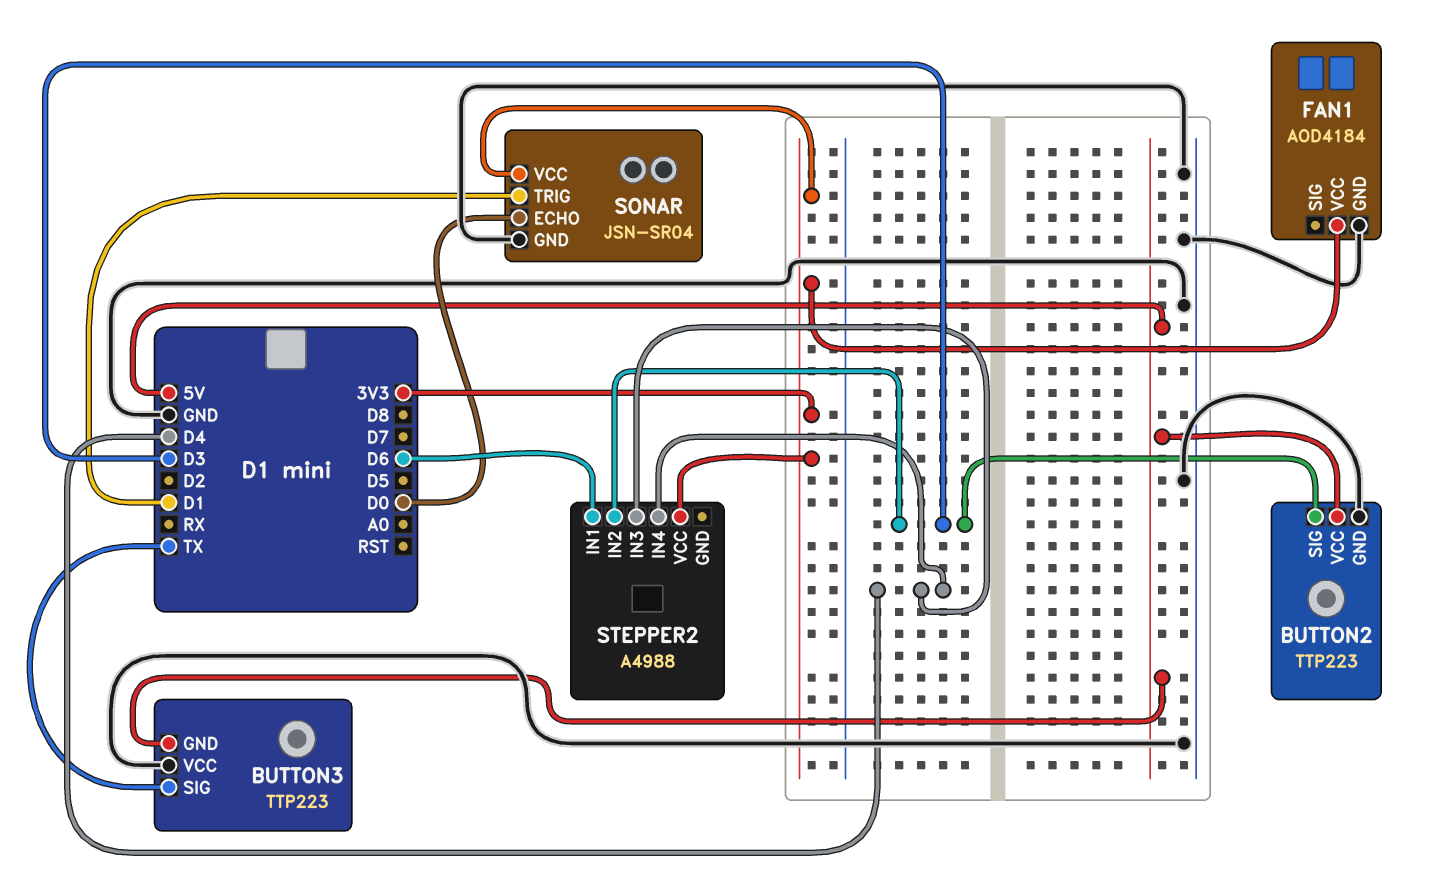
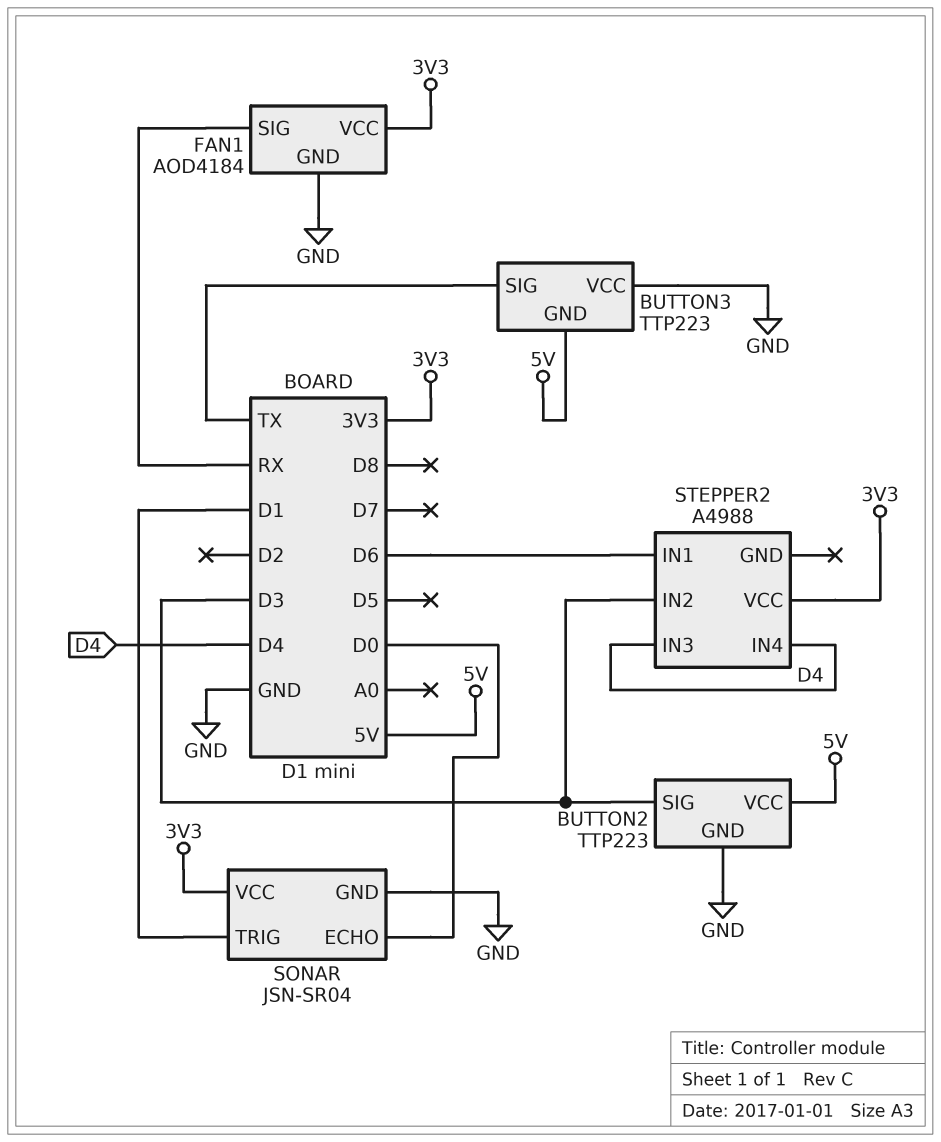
FAN1 pin SIG: none -> RX

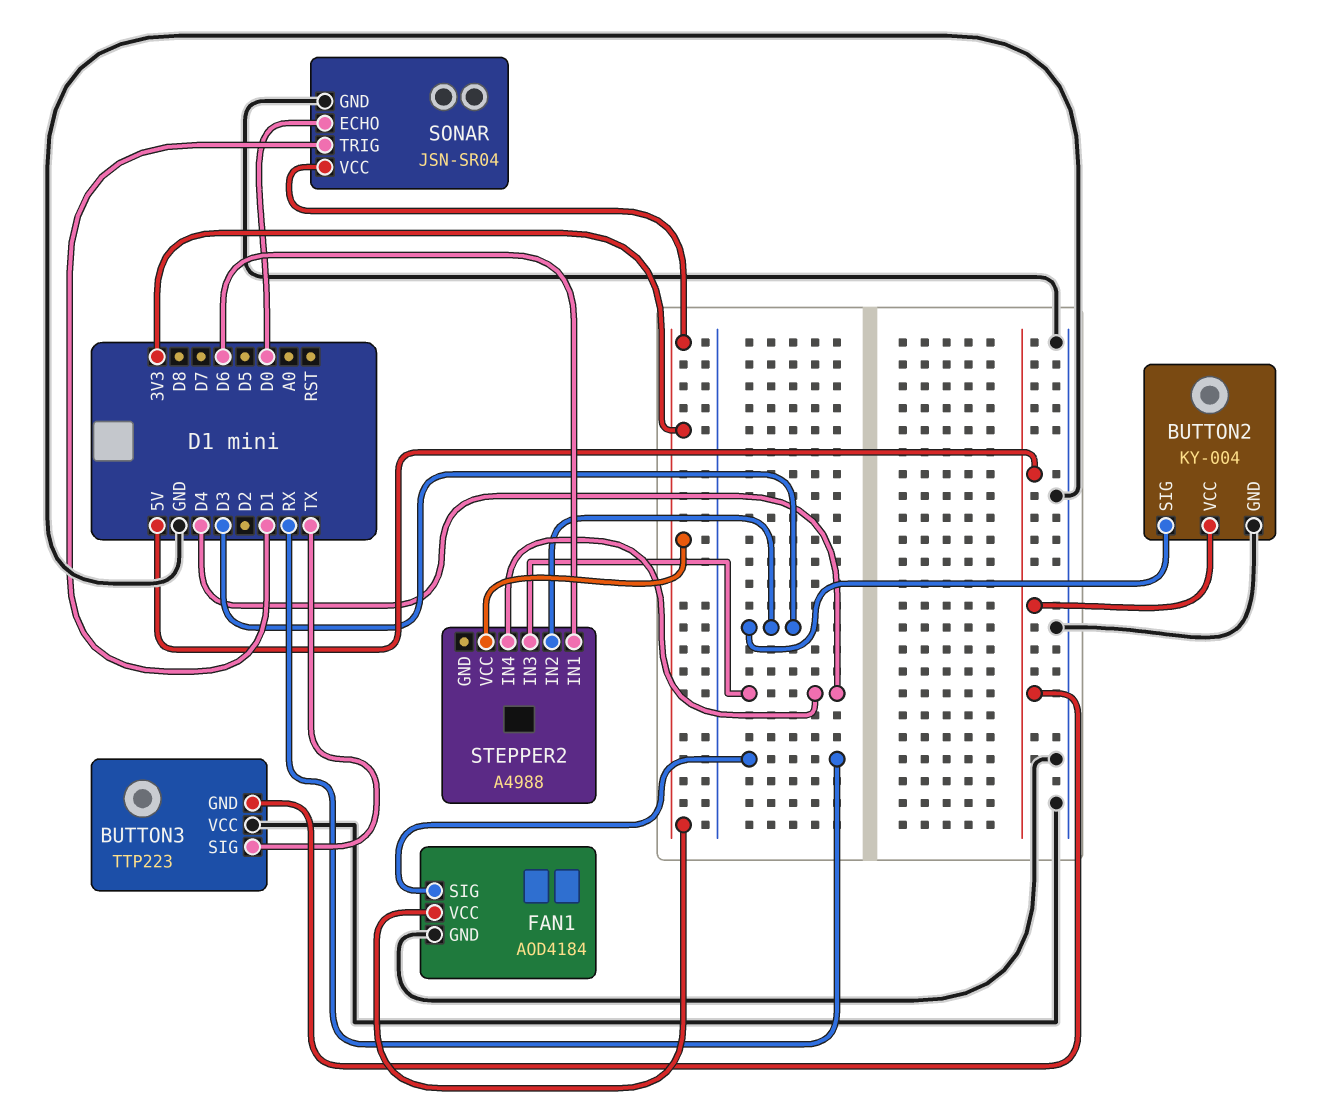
BUTTON2: TTP223 -> KY-004

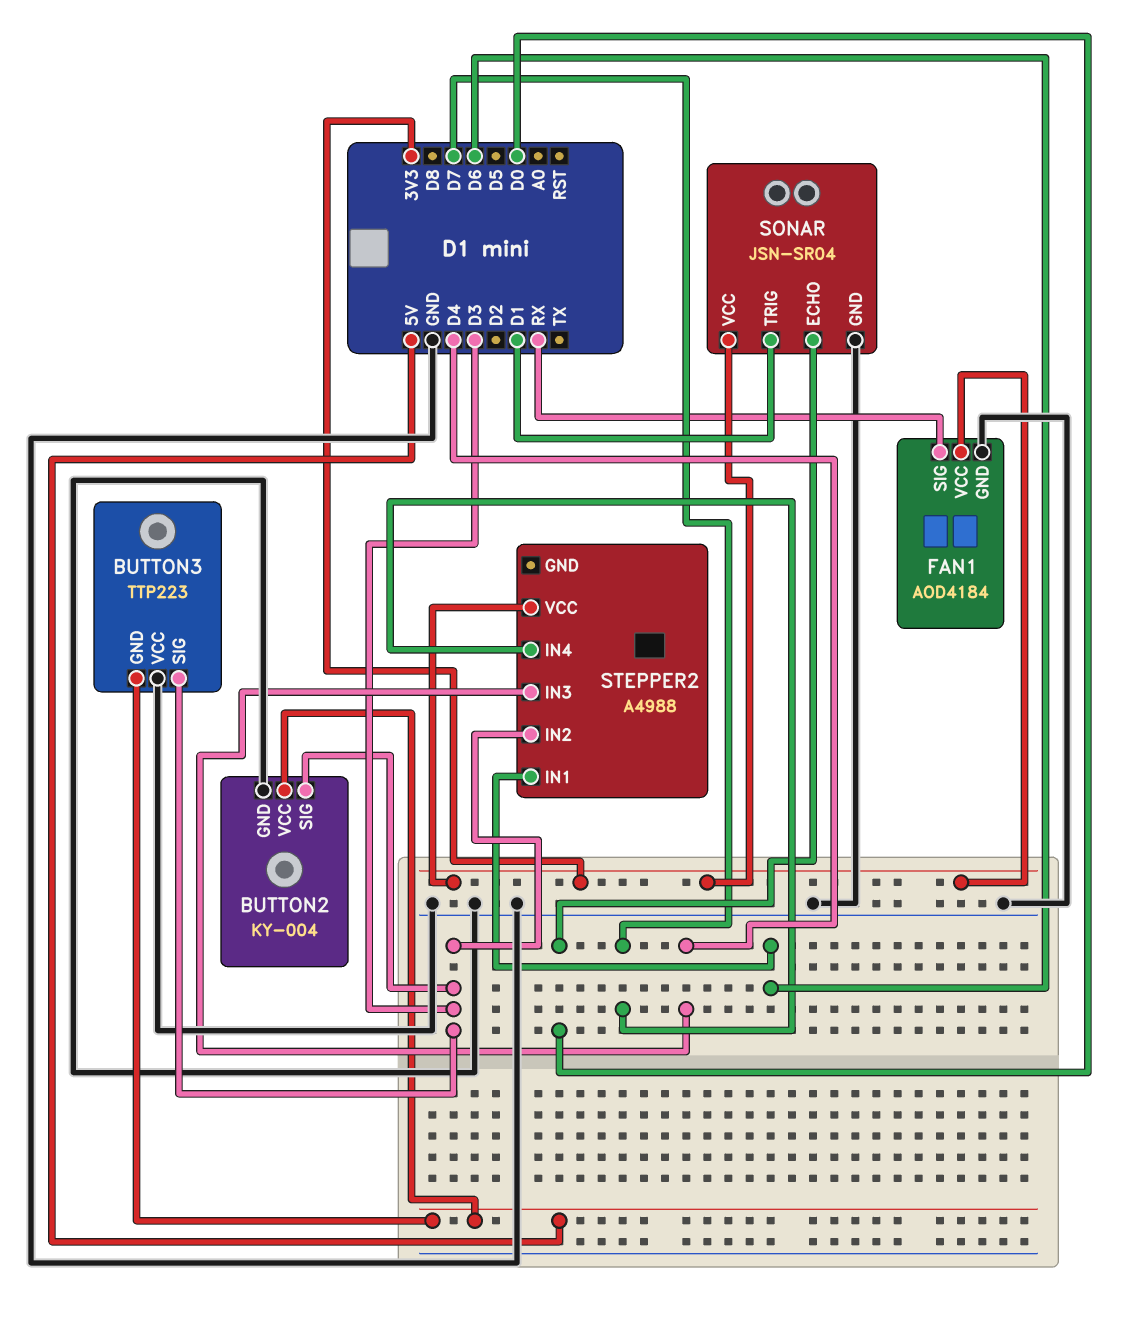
BUTTON3 pin SIG: TX -> D3
STEPPER2 pin IN4: D4 -> D7

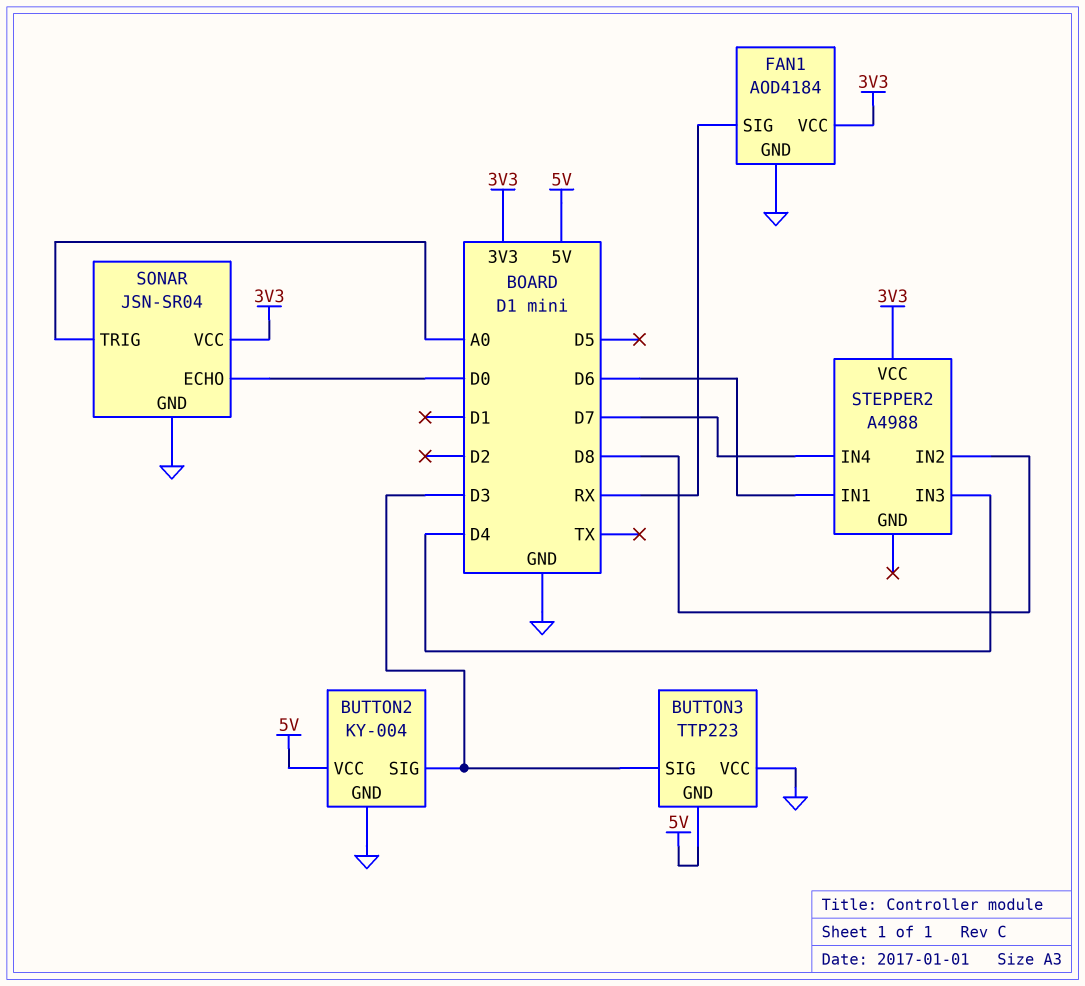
SONAR pin TRIG: D1 -> A0
STEPPER2 pin IN2: D3 -> D8

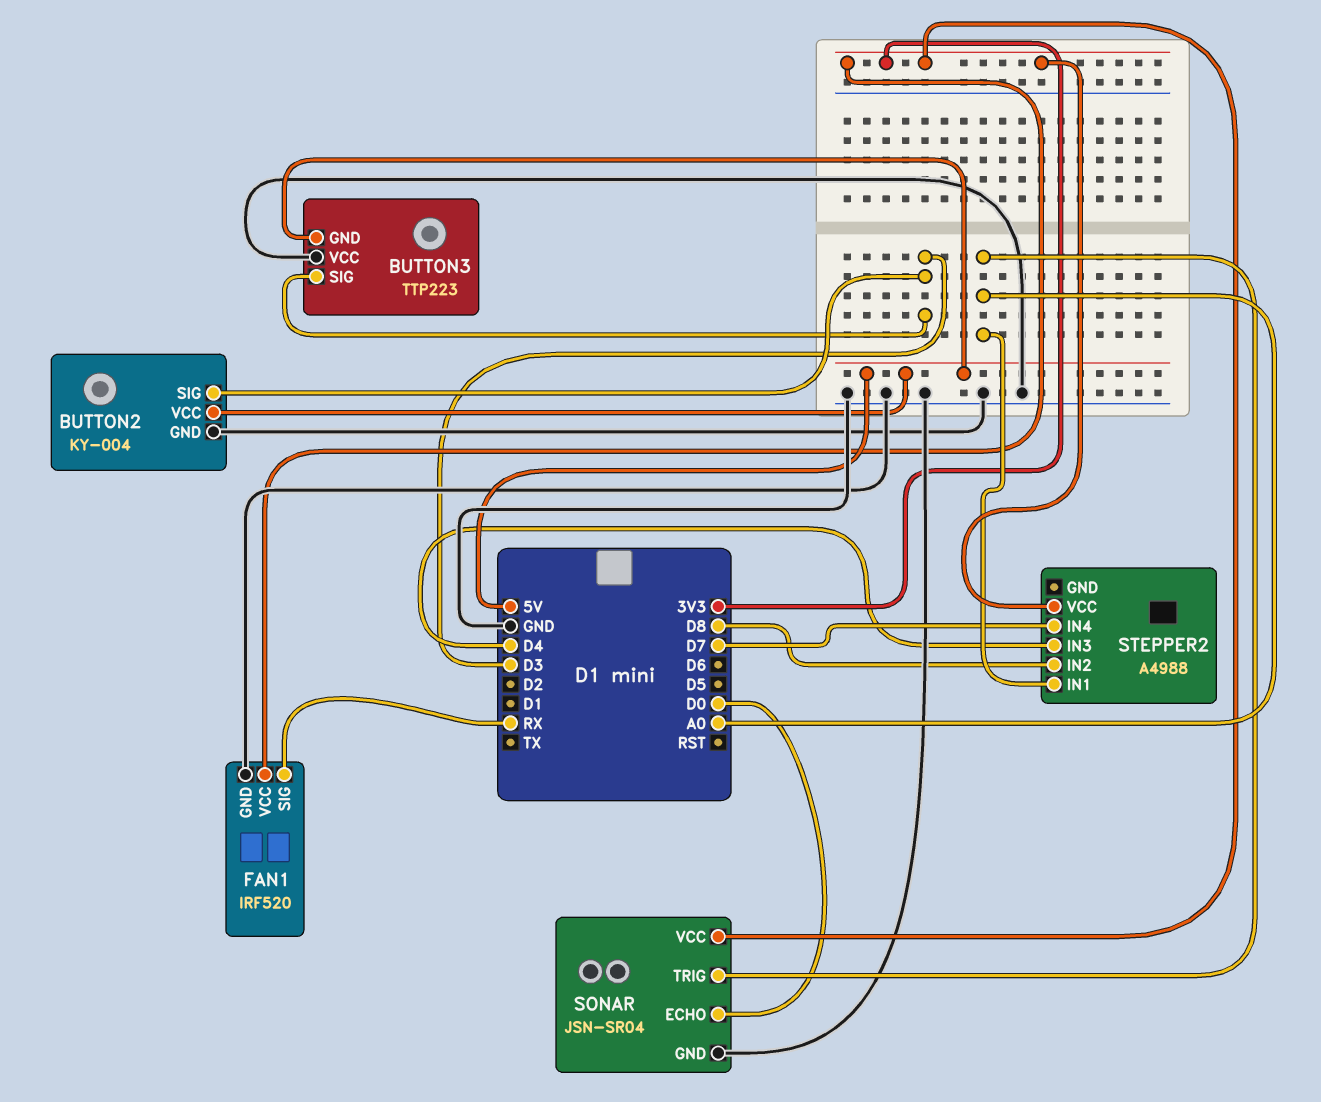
FAN1: AOD4184 -> IRF520
STEPPER2 pin IN1: D6 -> A0

